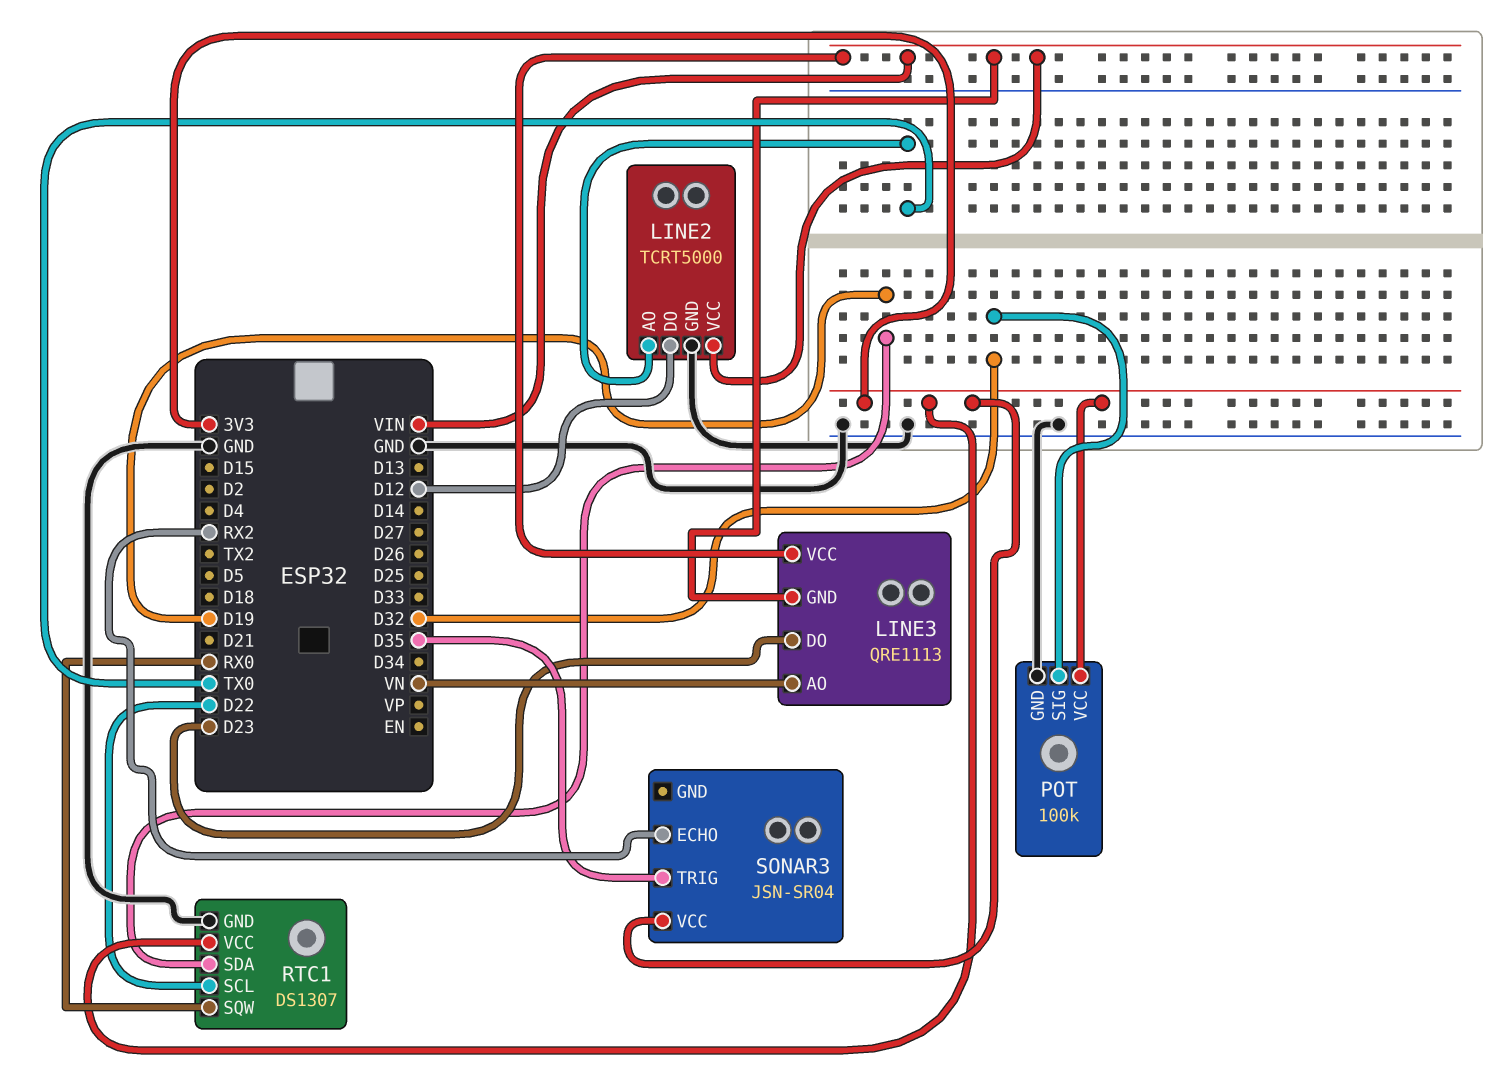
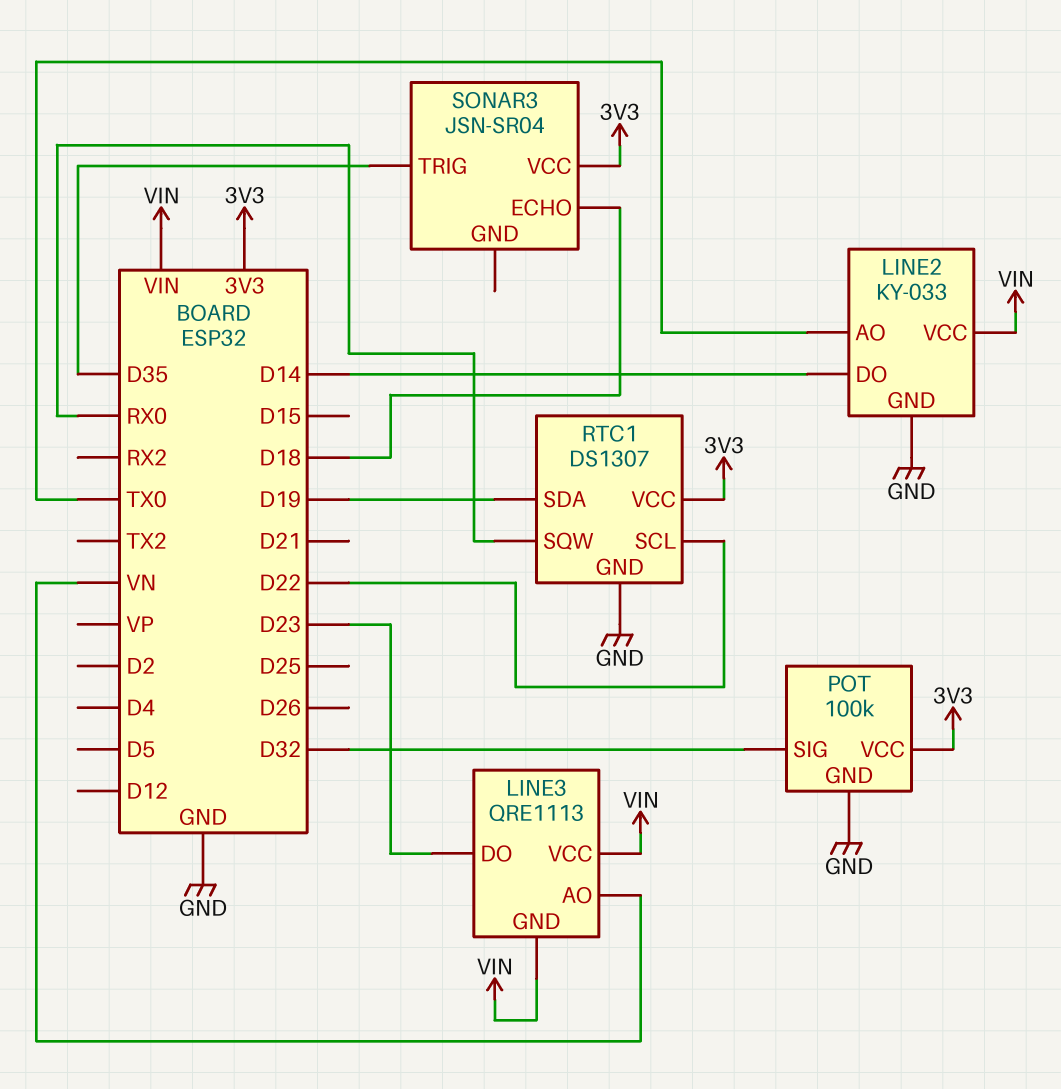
LINE2: TCRT5000 -> KY-033
LINE2 pin DO: D12 -> D14
SONAR3 pin ECHO: RX2 -> D18

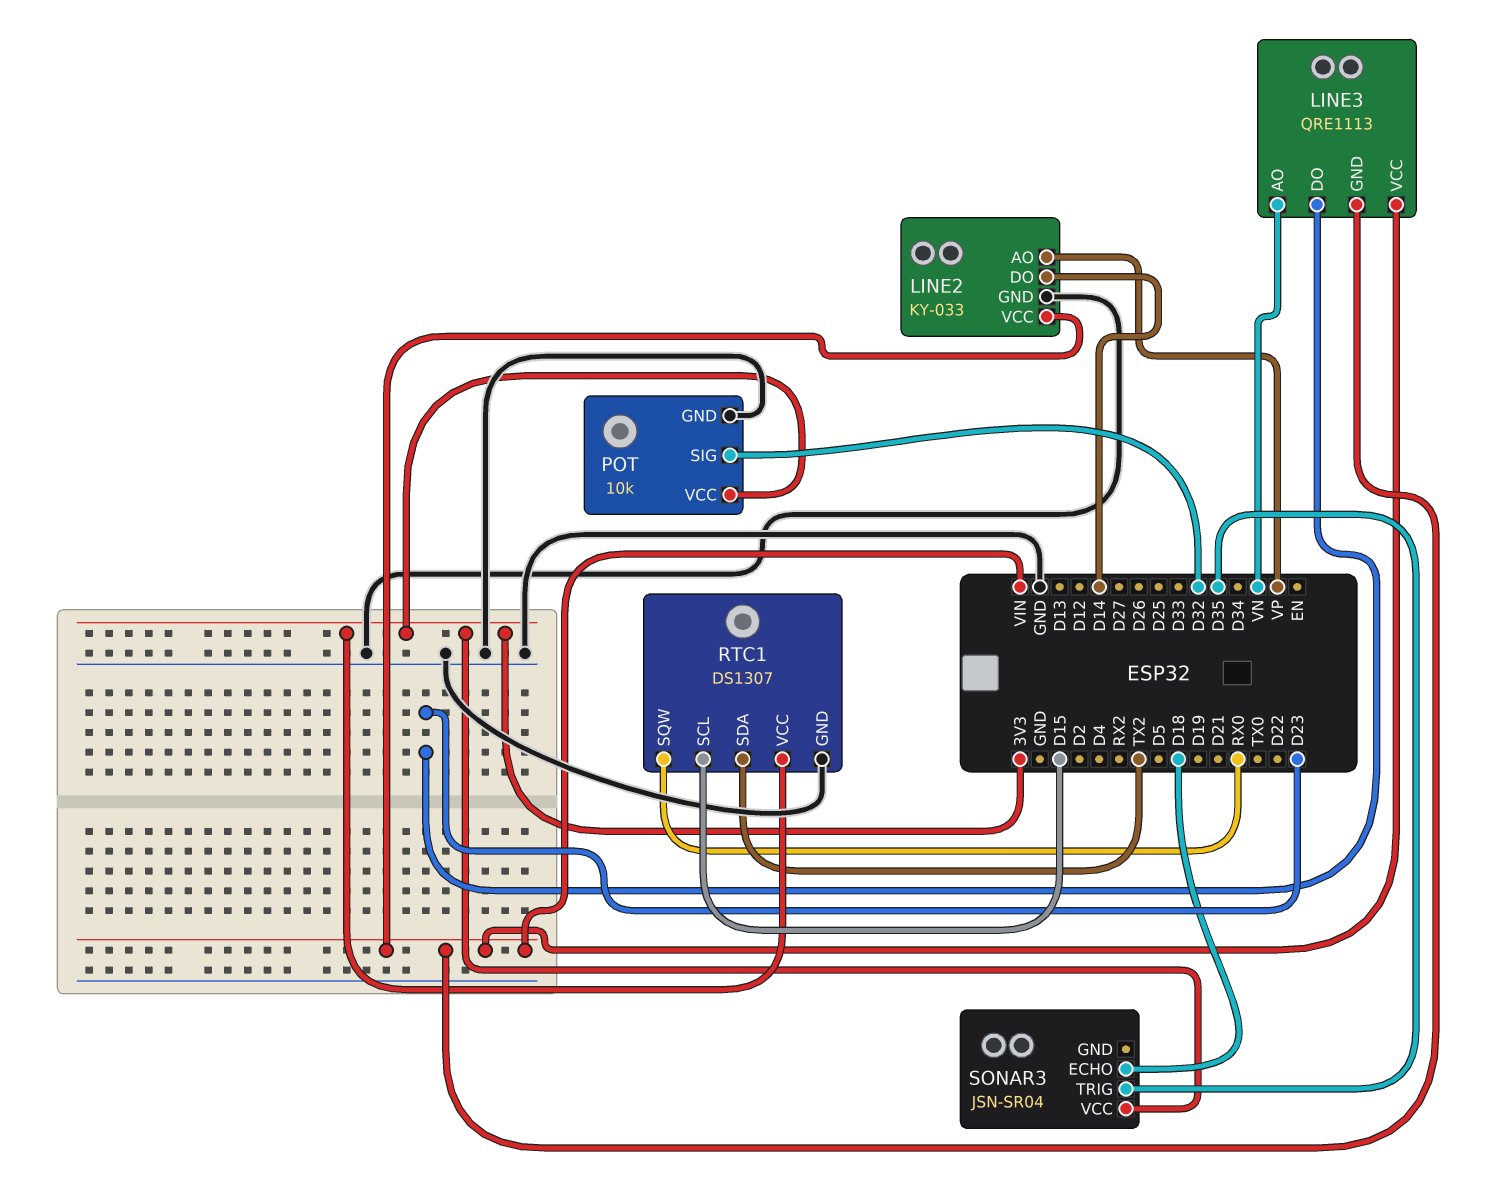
LINE2 pin AO: TX0 -> VP
POT: 100k -> 10k
RTC1 pin SCL: D22 -> D15
RTC1 pin SDA: D19 -> TX2

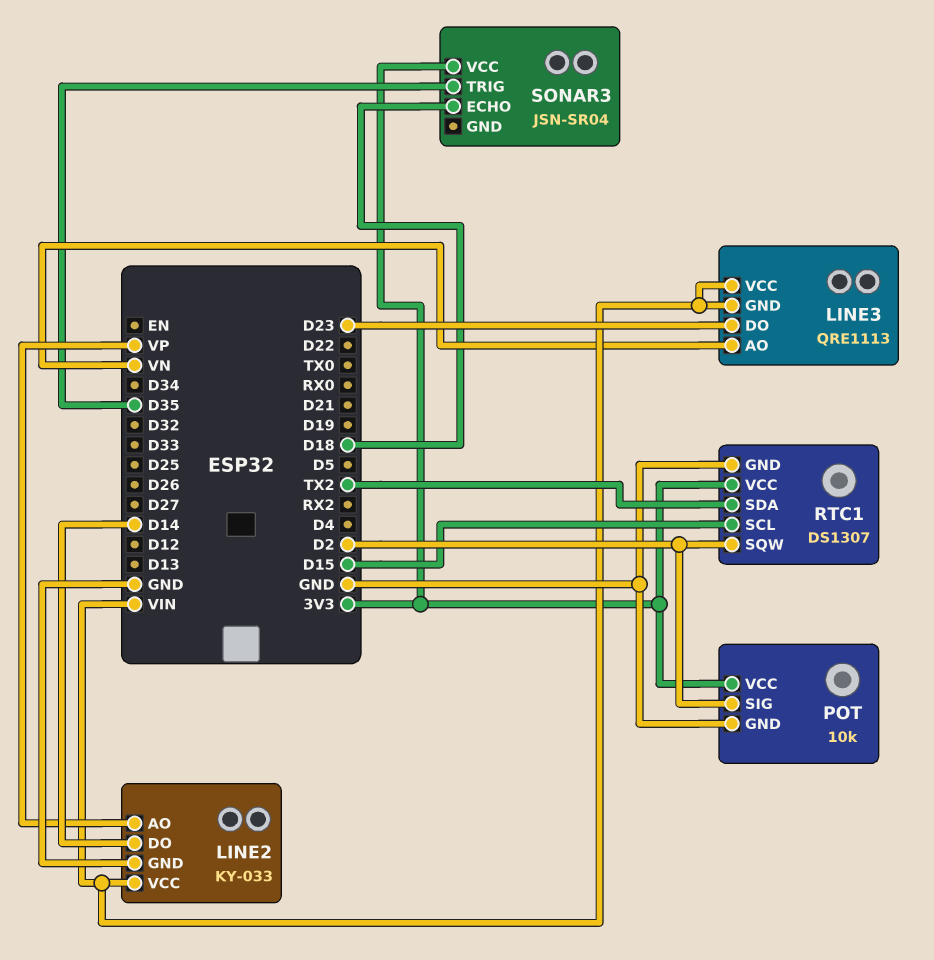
POT pin SIG: D32 -> D2
RTC1 pin SQW: RX0 -> D2

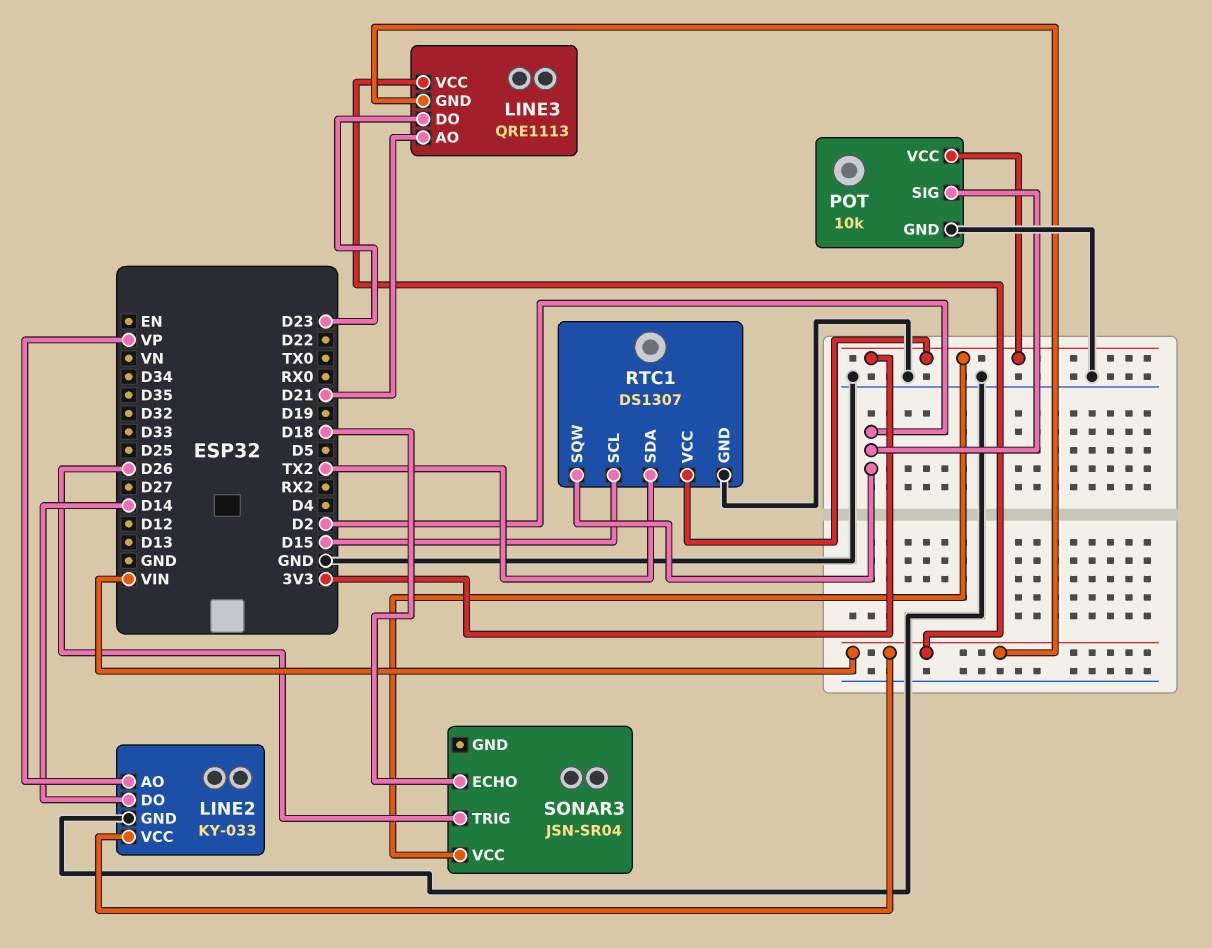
LINE3 pin AO: VN -> D21
SONAR3 pin TRIG: D35 -> D26

